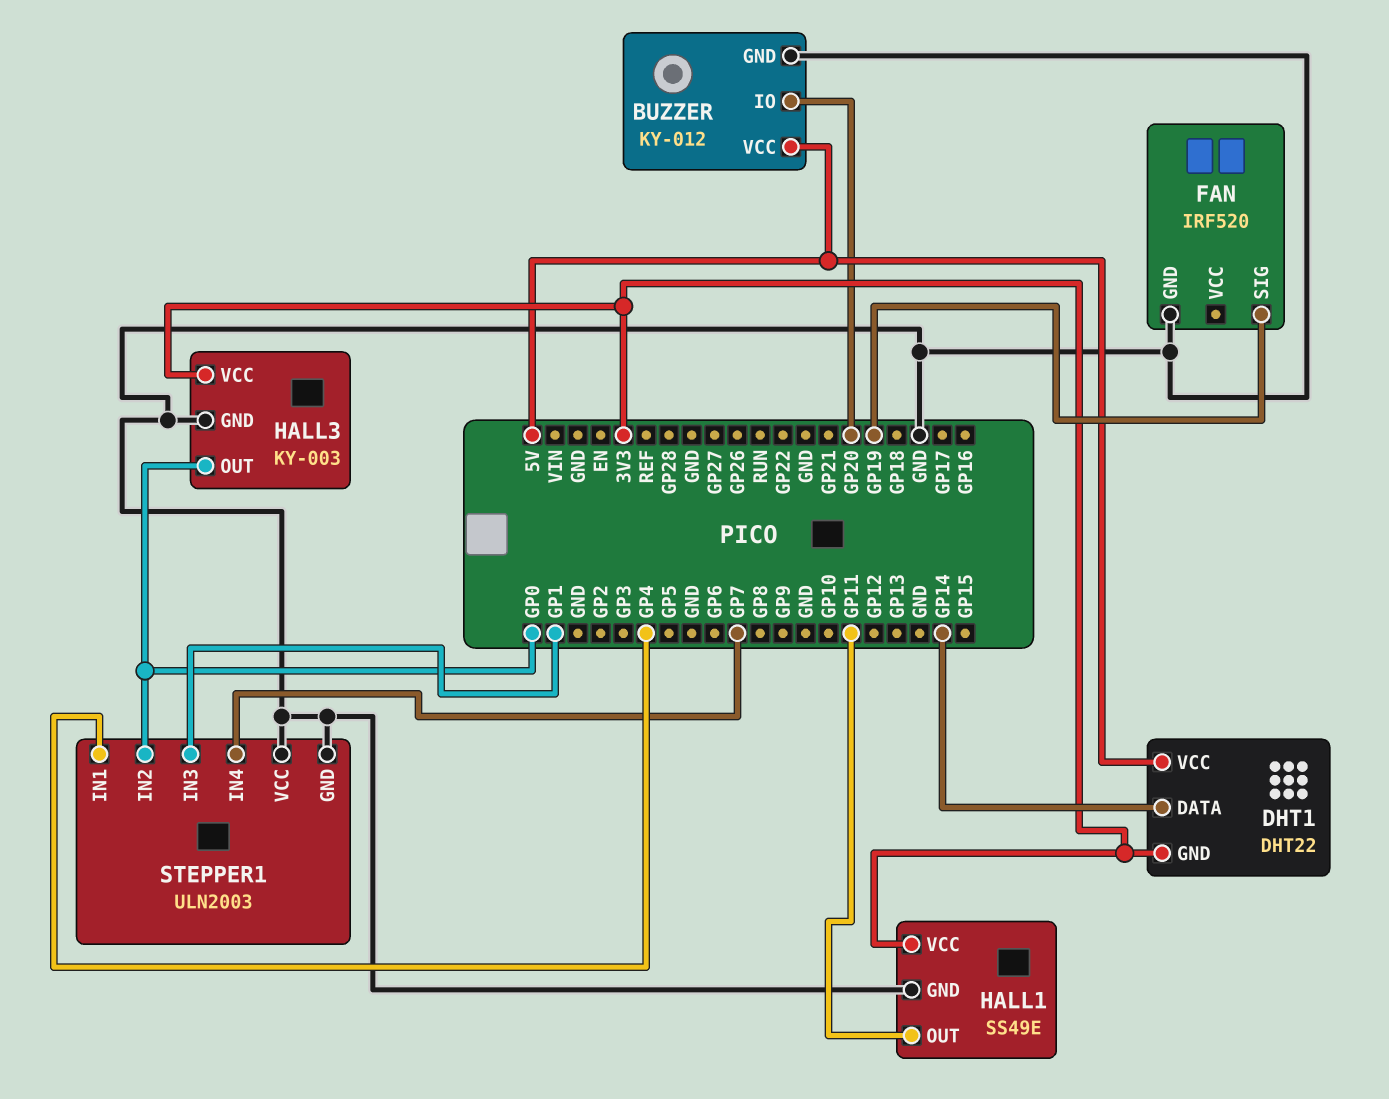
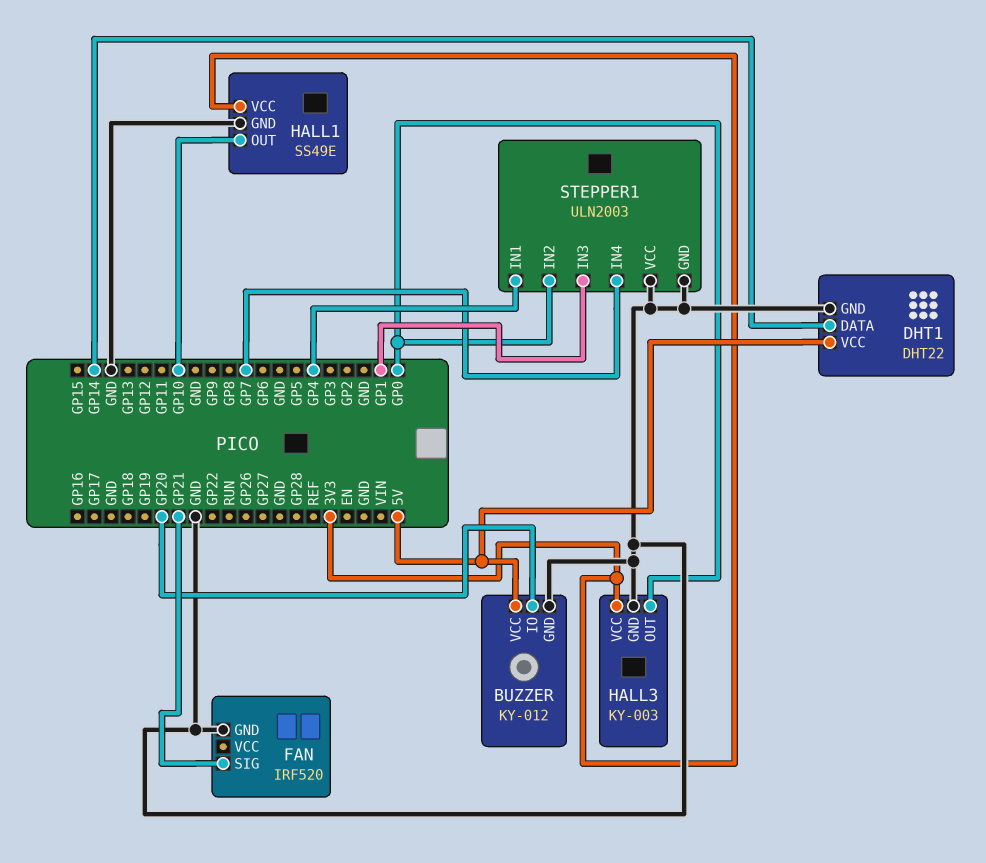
DHT1 pin GND: 3V3 -> GND
FAN pin SIG: GP19 -> GP21
HALL1 pin OUT: GP11 -> GP10

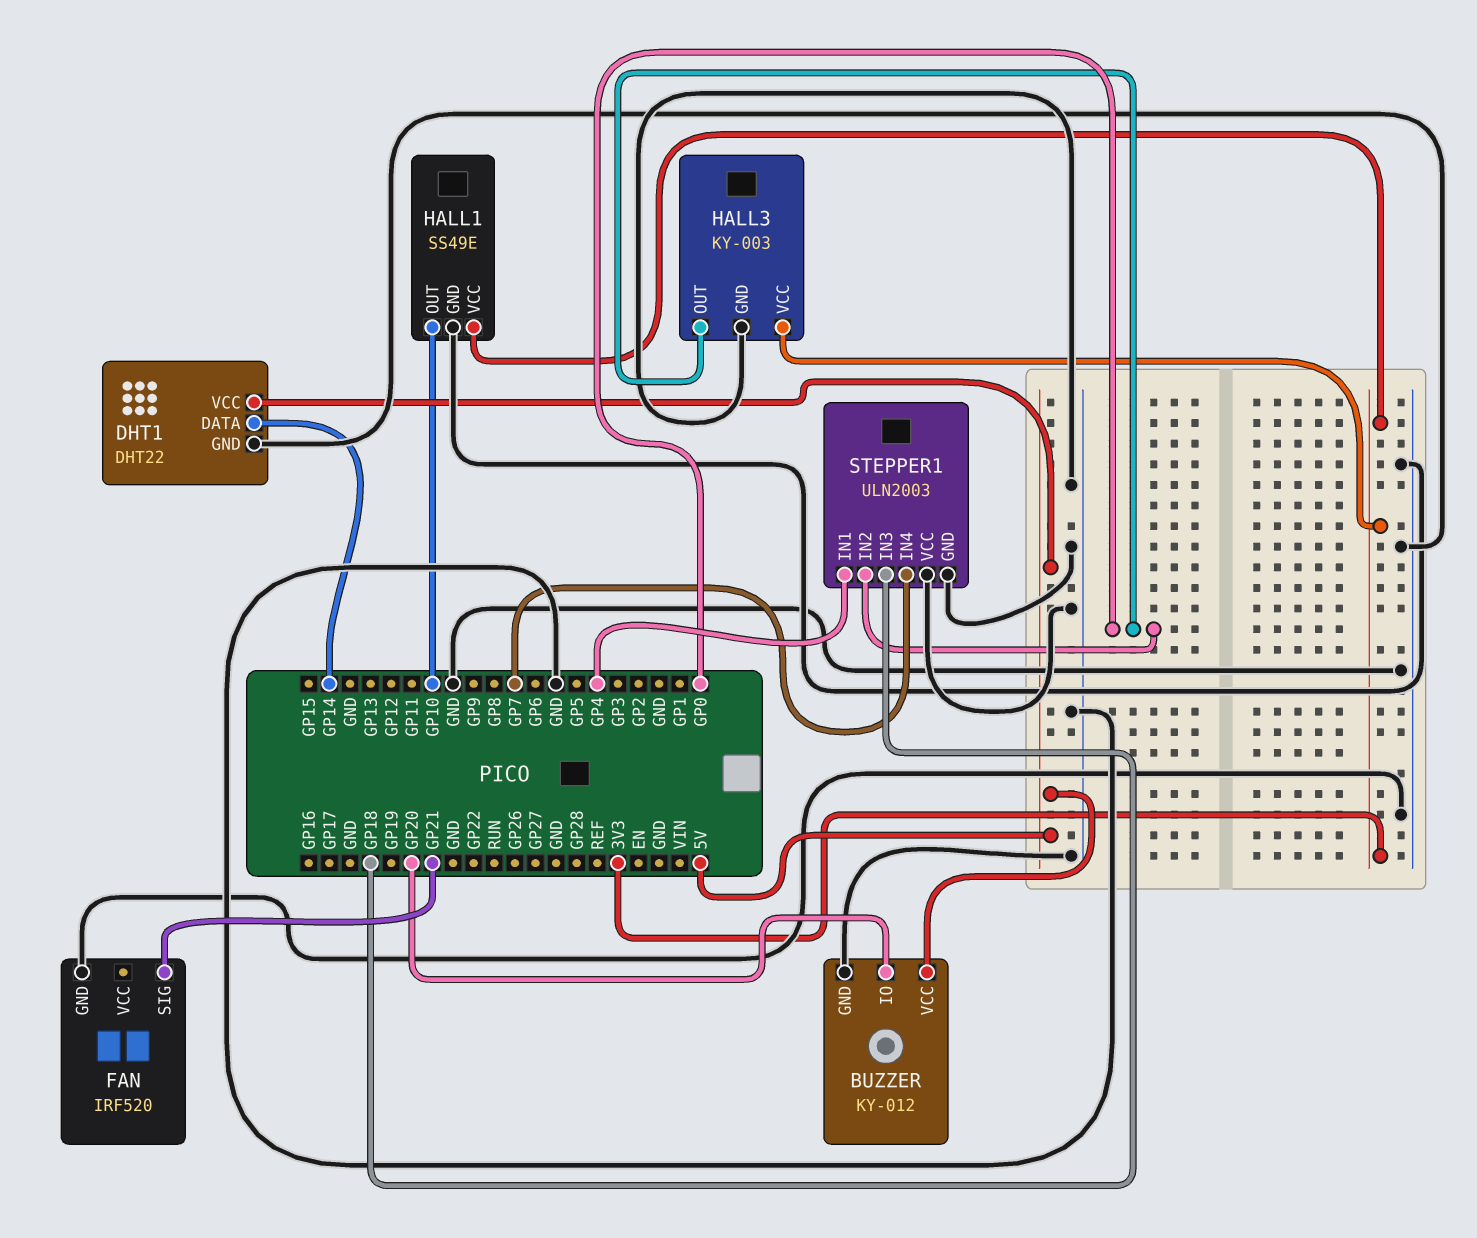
STEPPER1 pin IN3: GP1 -> GP18

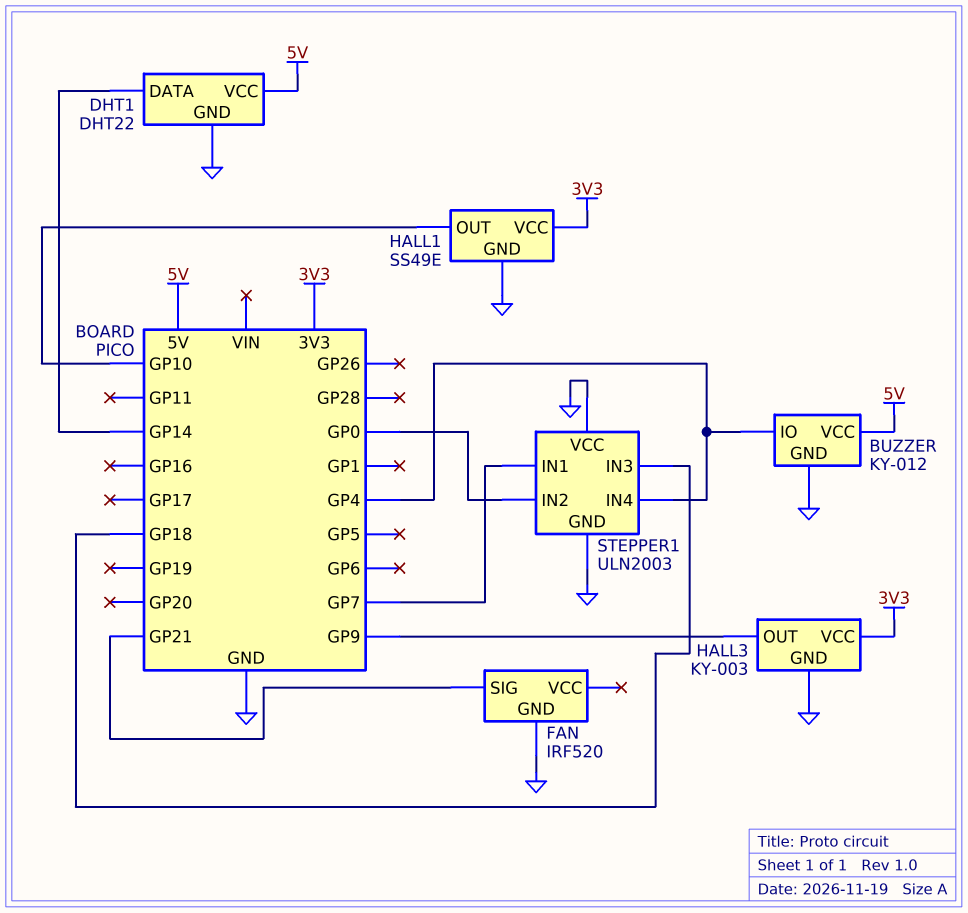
BUZZER pin IO: GP20 -> GP4
HALL3 pin OUT: GP0 -> GP9
STEPPER1 pin IN1: GP4 -> GP7
STEPPER1 pin IN4: GP7 -> GP4

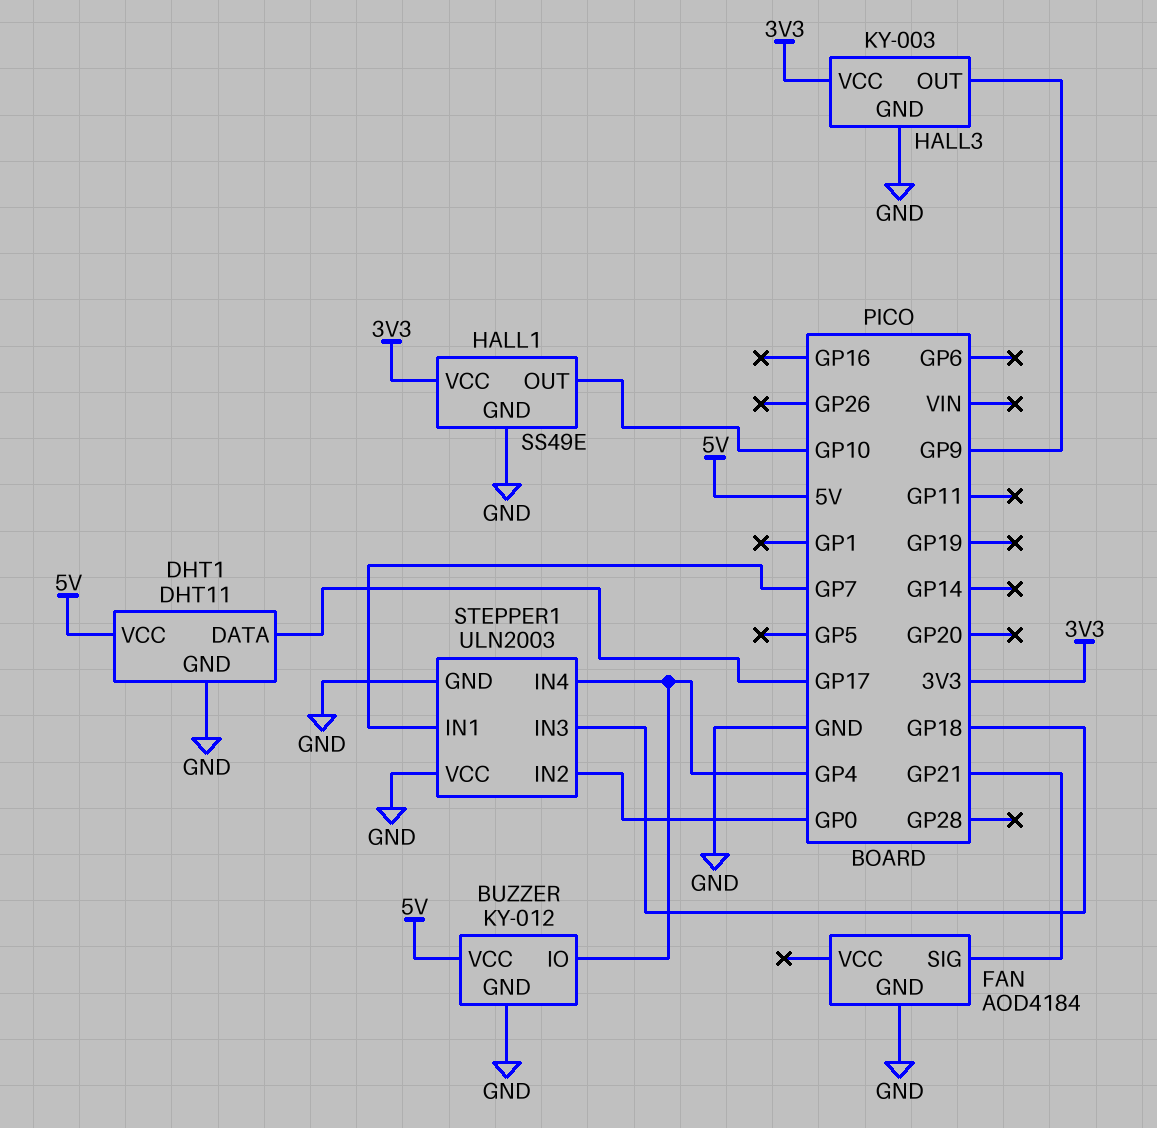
DHT1: DHT22 -> DHT11
DHT1 pin DATA: GP14 -> GP17
FAN: IRF520 -> AOD4184

